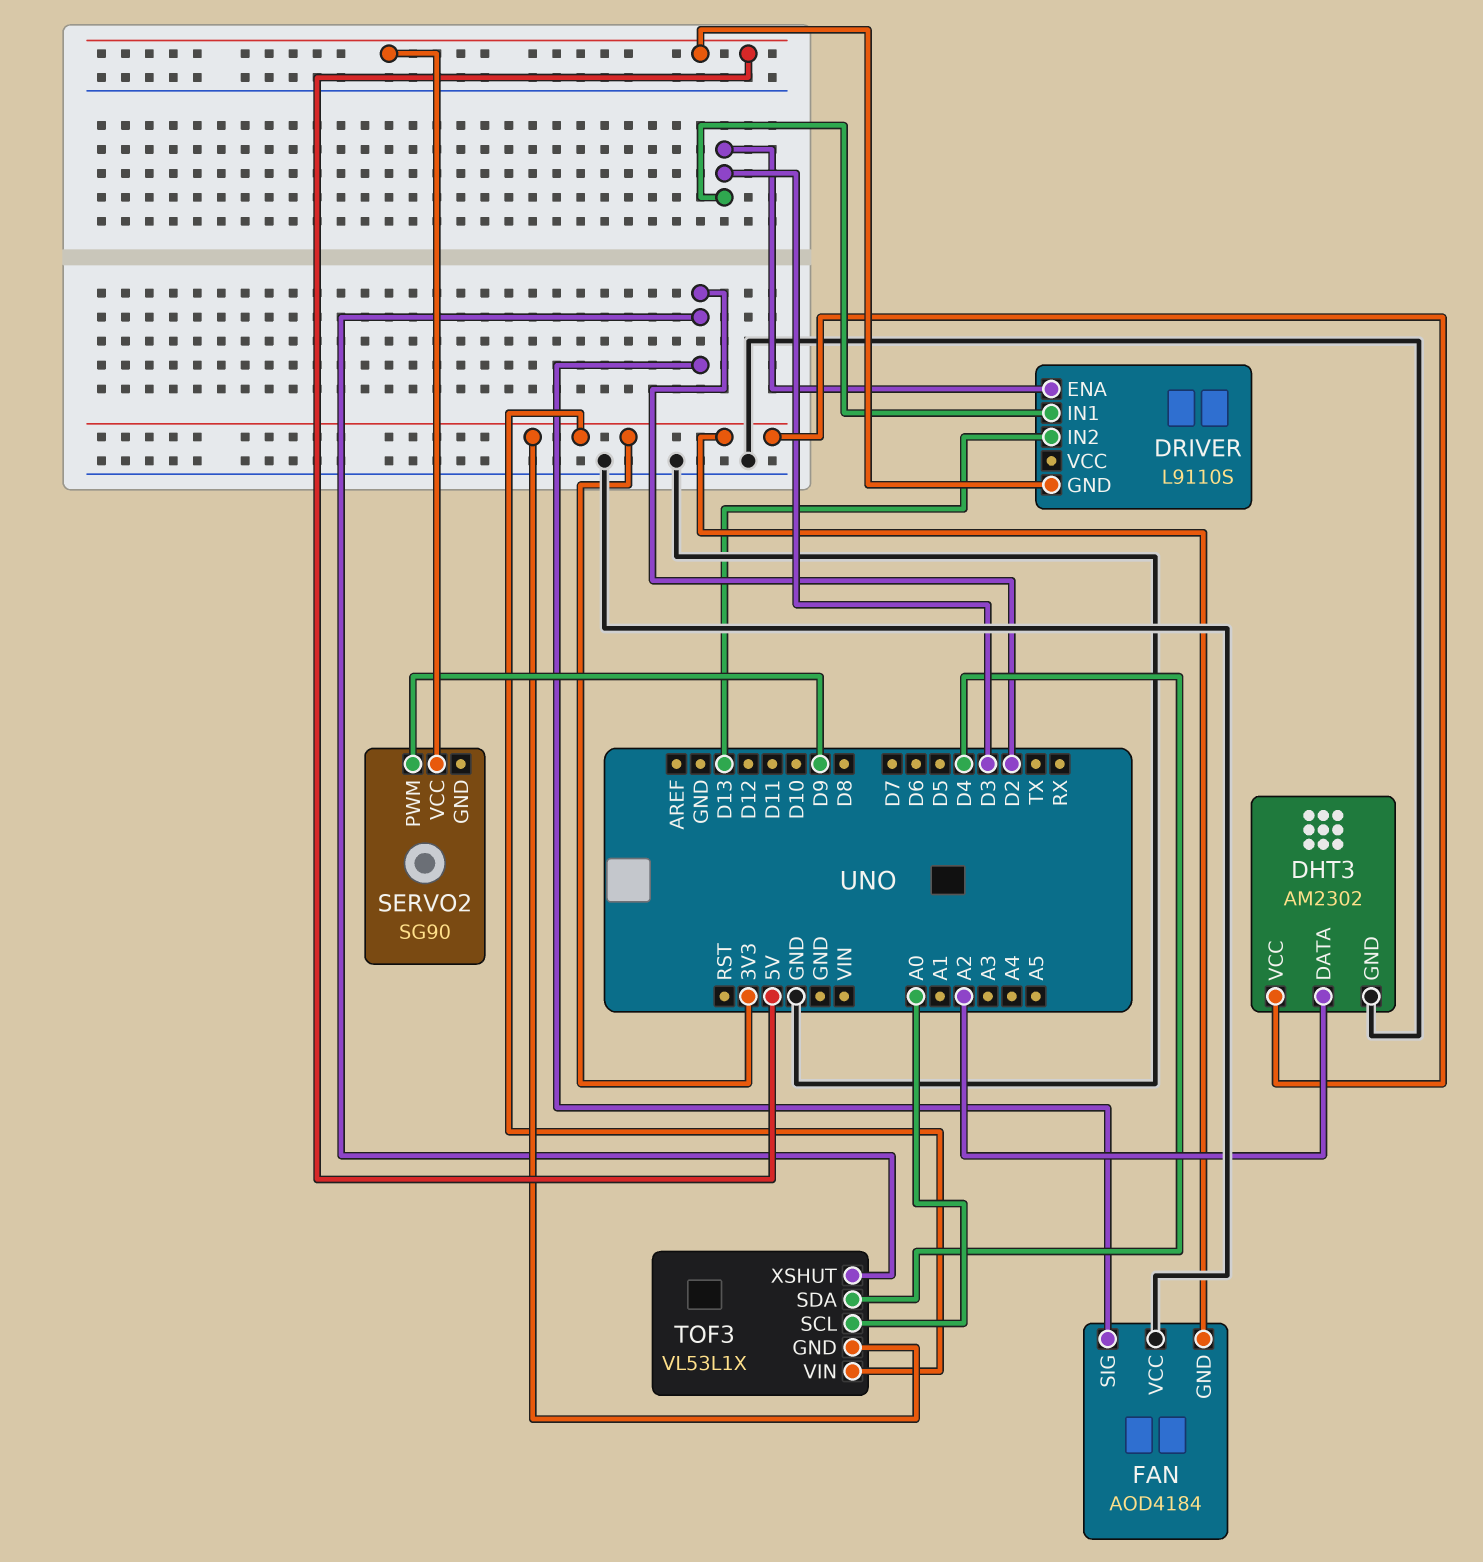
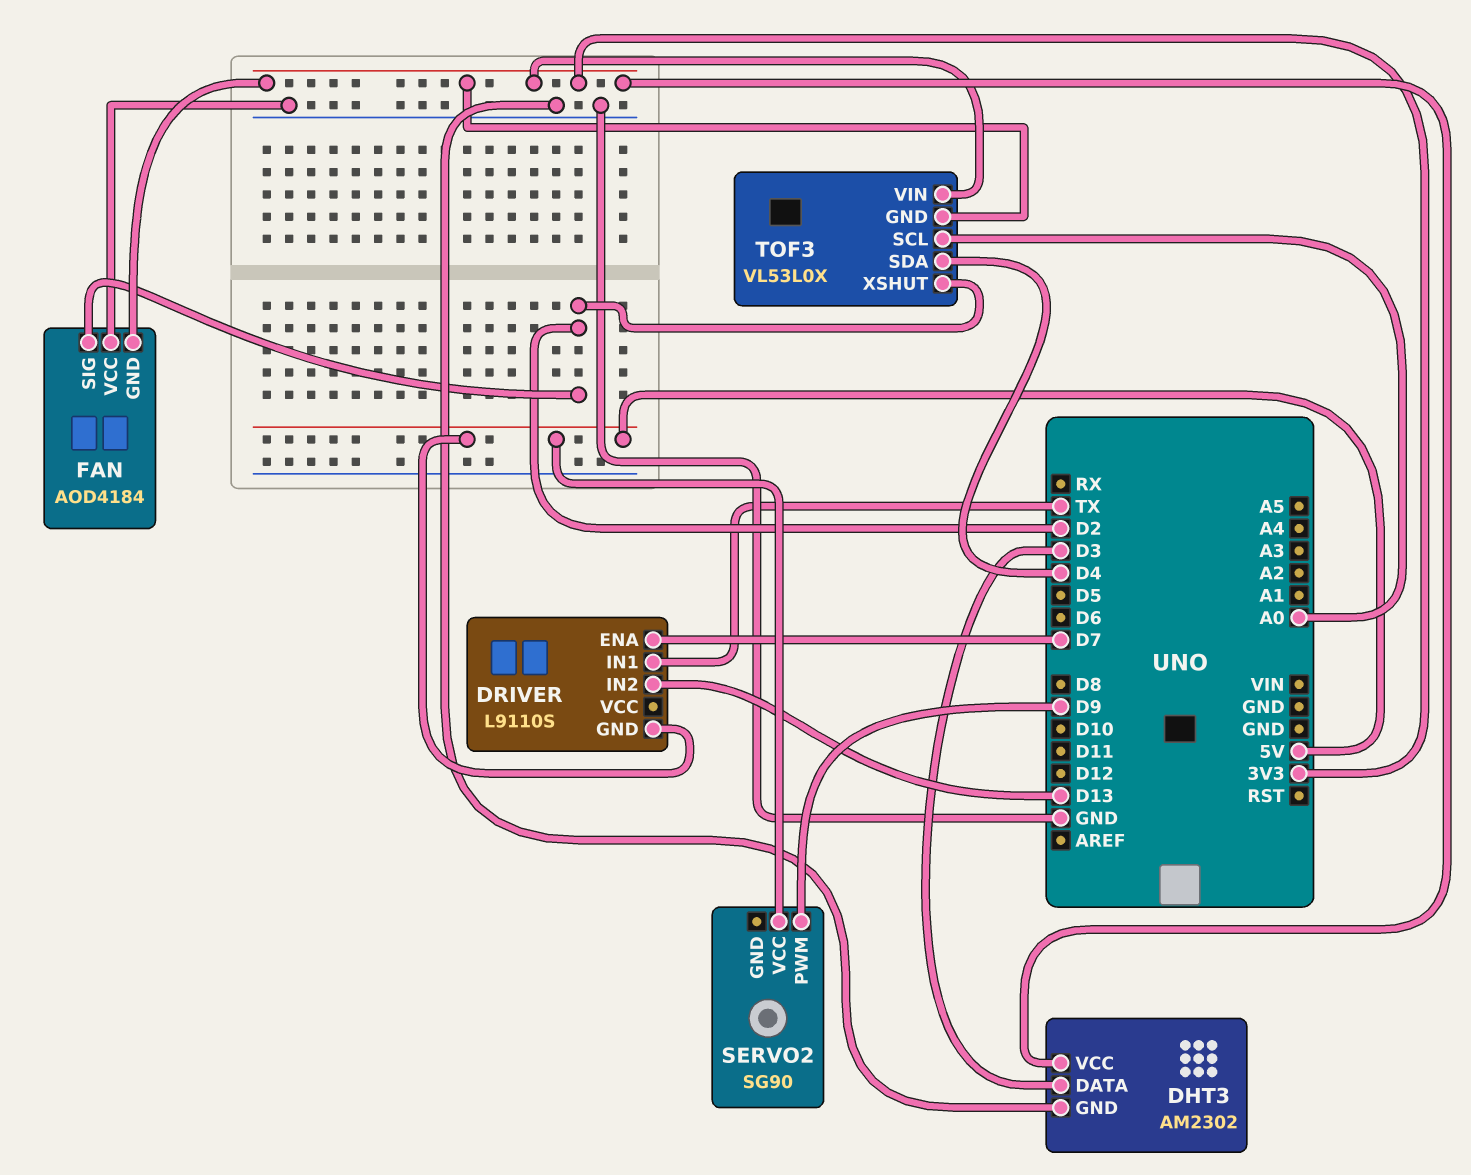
DHT3 pin DATA: A2 -> D3
DRIVER pin ENA: D3 -> D7
DRIVER pin IN1: D3 -> TX
TOF3: VL53L1X -> VL53L0X

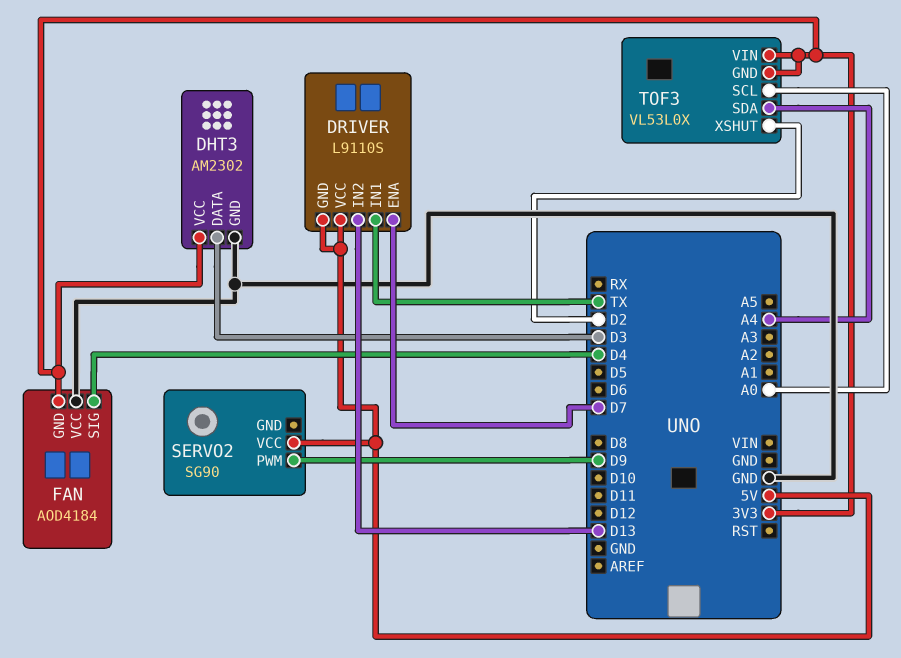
DRIVER pin VCC: none -> 5V
FAN pin SIG: D2 -> D4
TOF3 pin SDA: D4 -> A4

